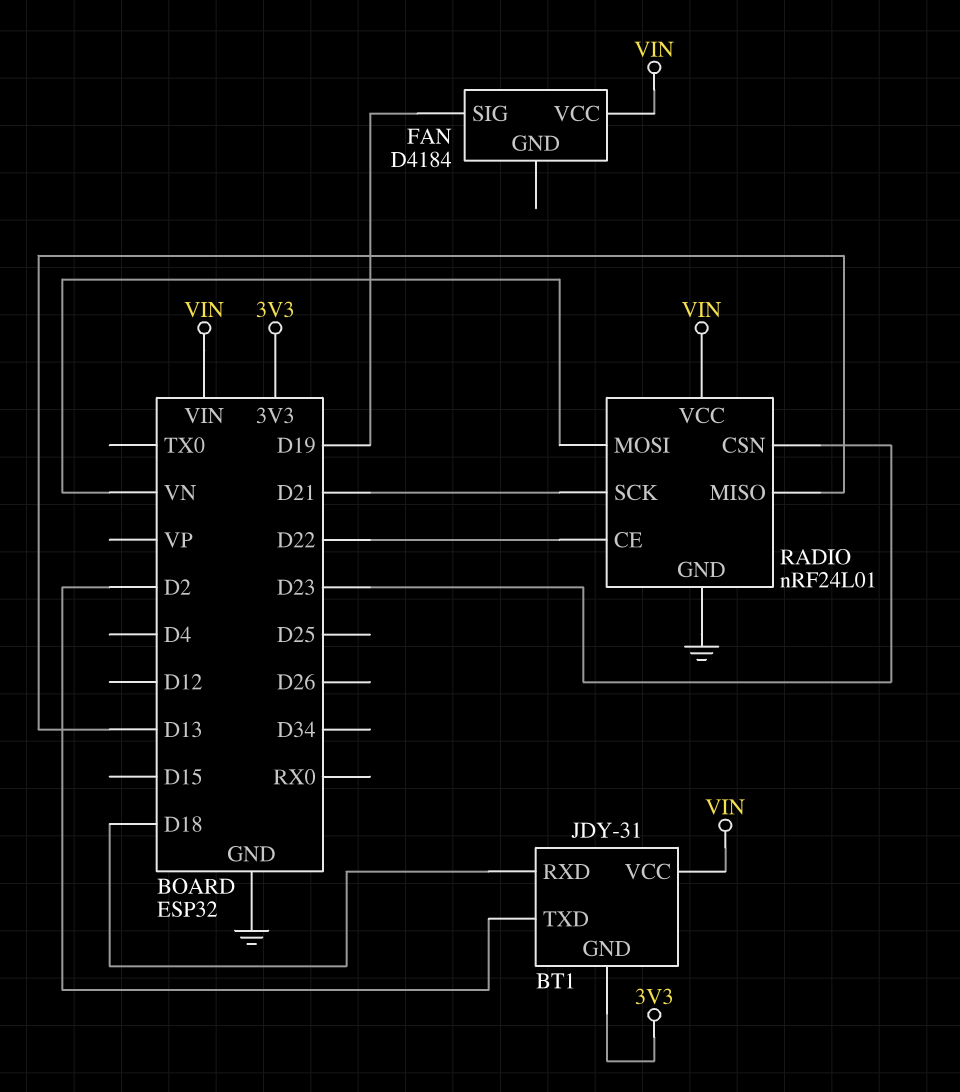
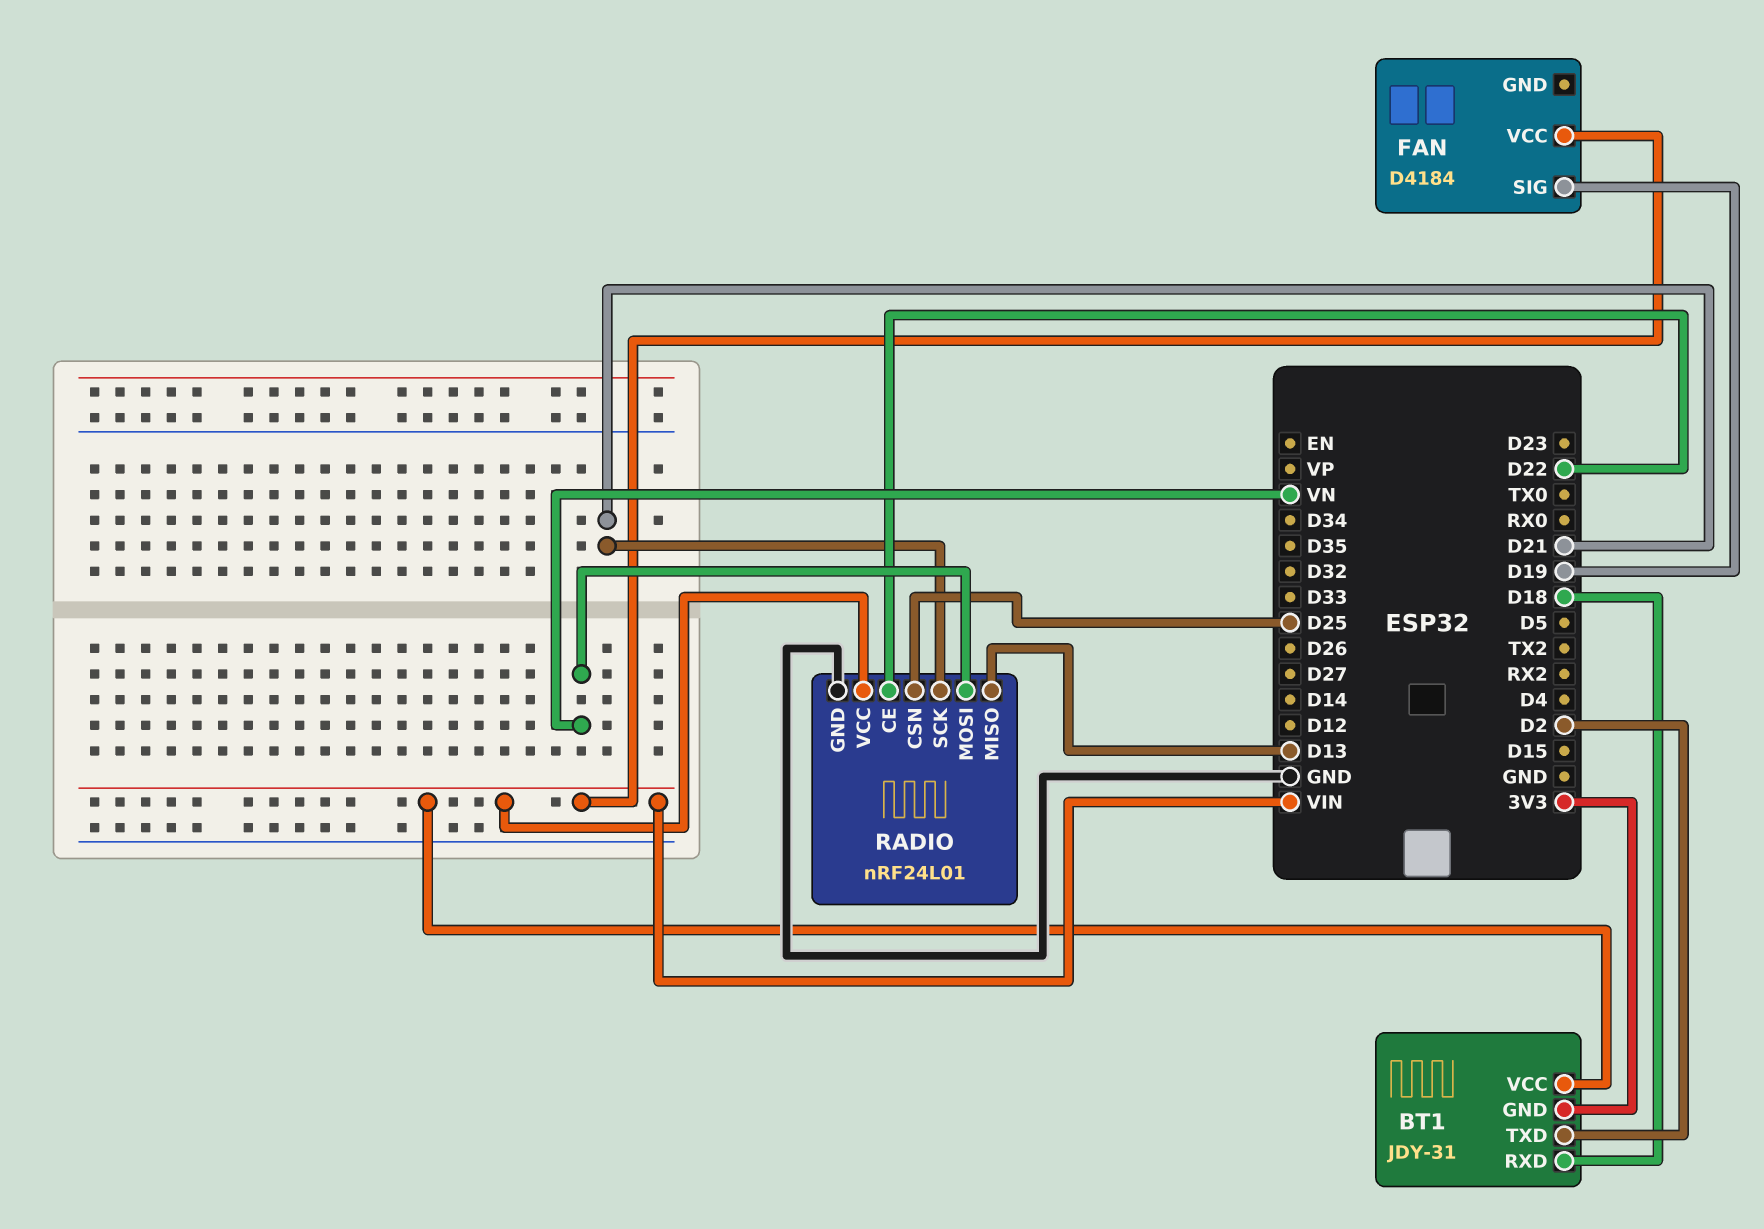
RADIO pin CSN: D23 -> D25

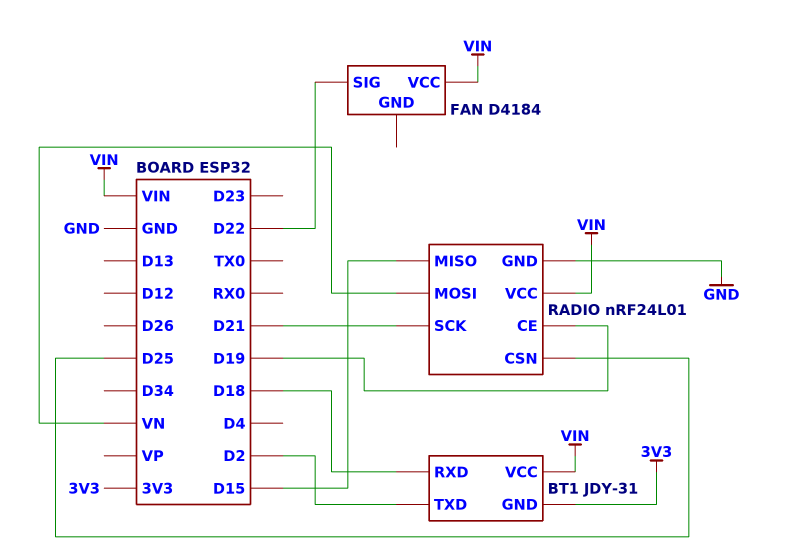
FAN pin SIG: D19 -> D22
RADIO pin CE: D22 -> D19
RADIO pin MISO: D13 -> D15

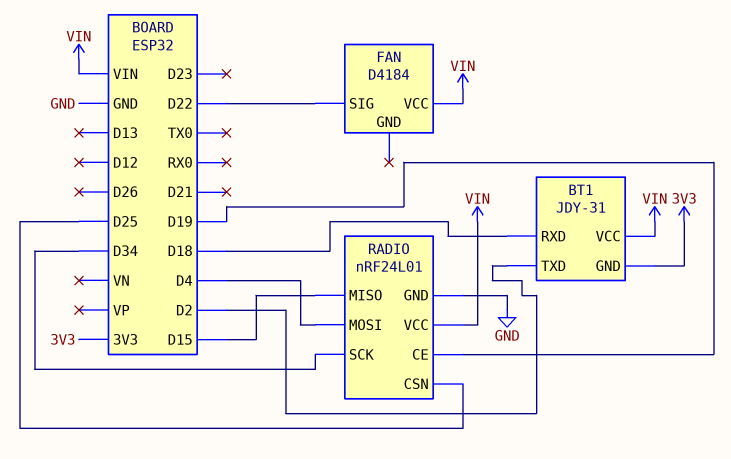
RADIO pin MOSI: VN -> D4
RADIO pin SCK: D21 -> D34

